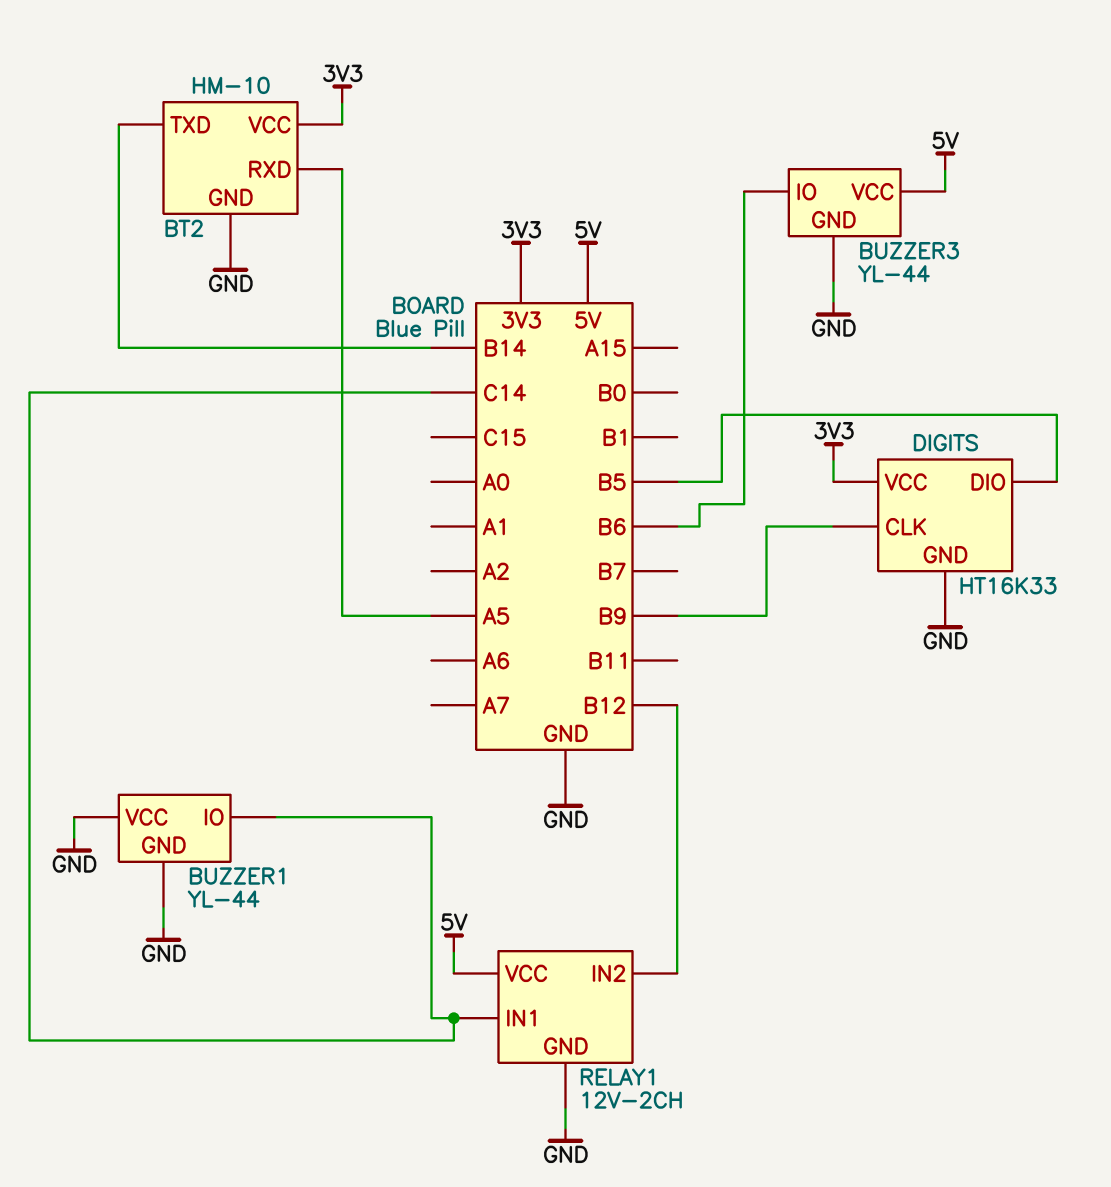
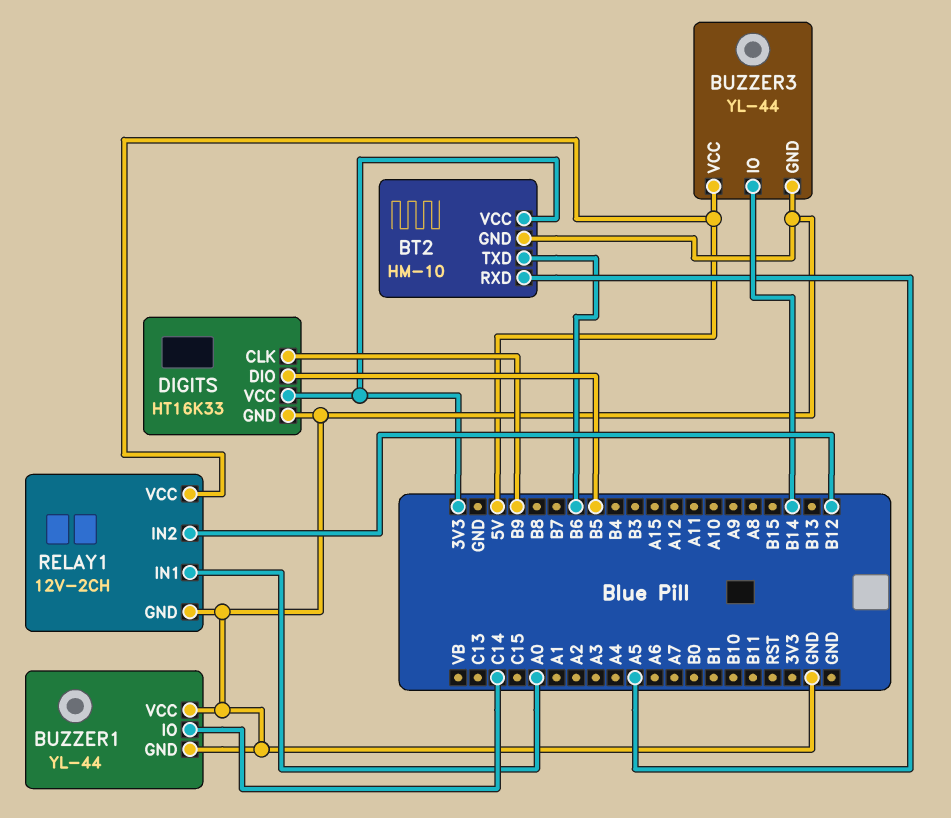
BT2 pin TXD: B14 -> B6
BUZZER3 pin IO: B6 -> B14
RELAY1 pin IN1: C14 -> A0

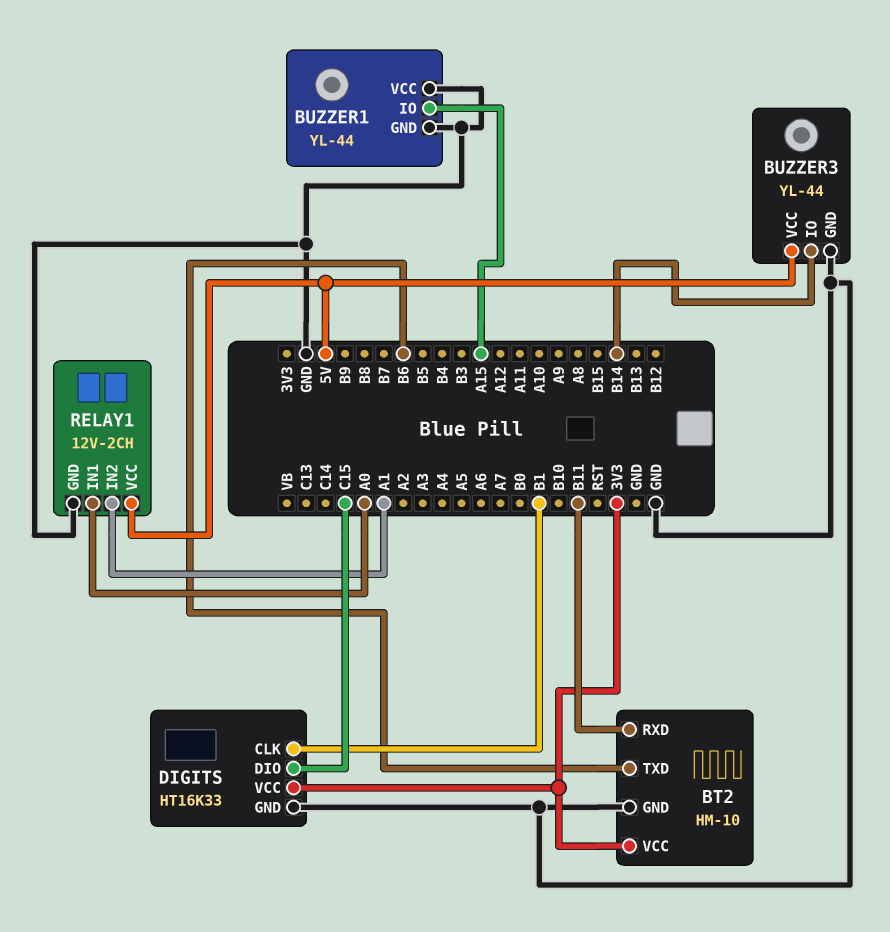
BT2 pin RXD: A5 -> B11
BUZZER1 pin IO: C14 -> A15
DIGITS pin CLK: B9 -> B1
DIGITS pin DIO: B5 -> C15
RELAY1 pin IN2: B12 -> A1

